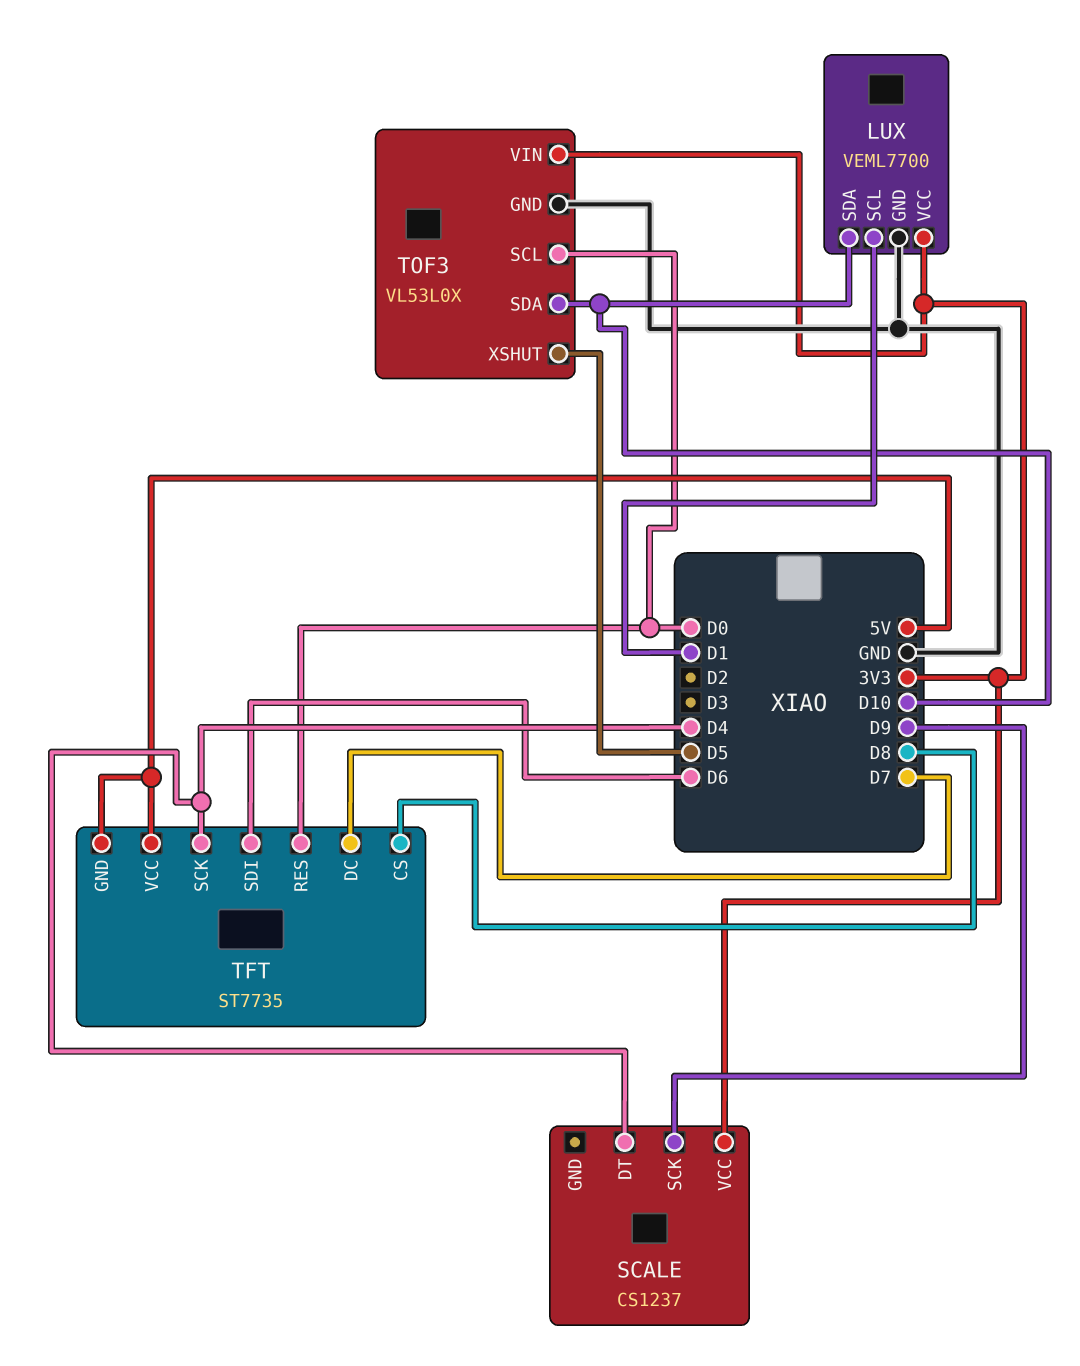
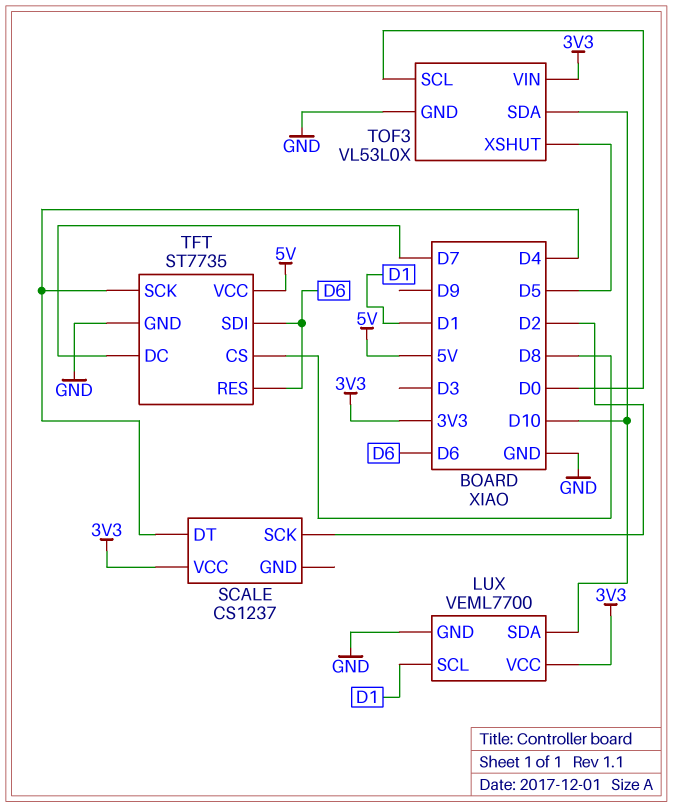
SCALE pin SCK: D9 -> D2
TFT pin GND: 5V -> GND
TFT pin RES: D0 -> D6

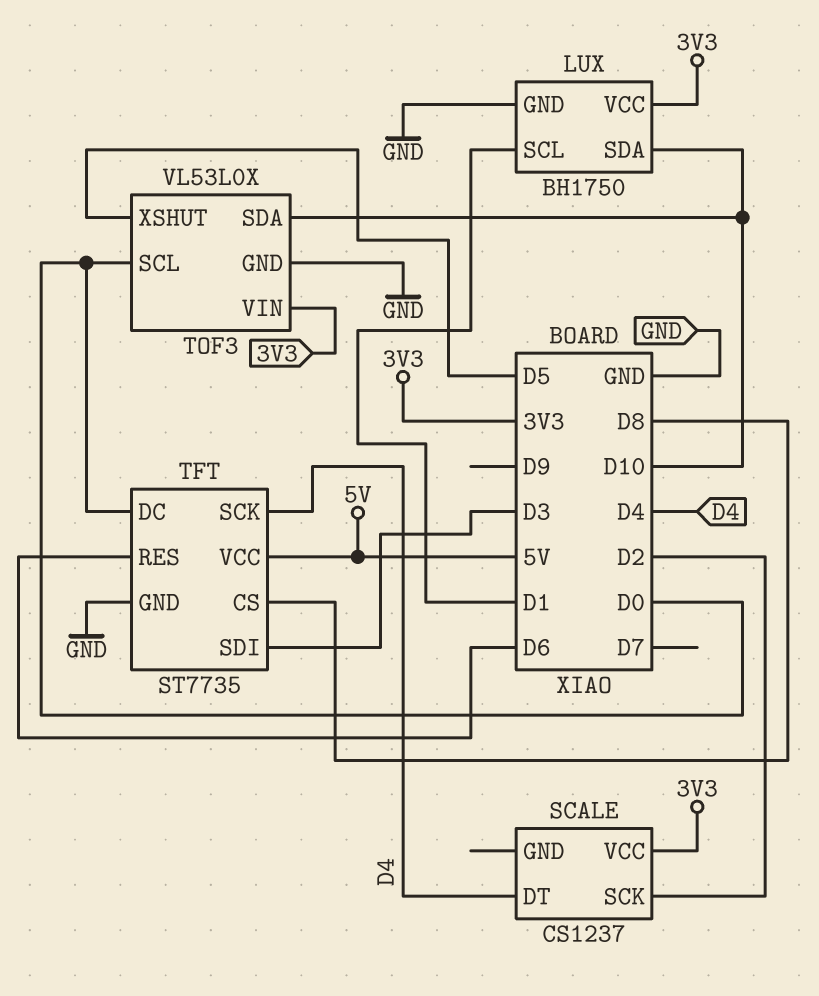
LUX: VEML7700 -> BH1750
TFT pin DC: D7 -> D0
TFT pin SDI: D6 -> D3

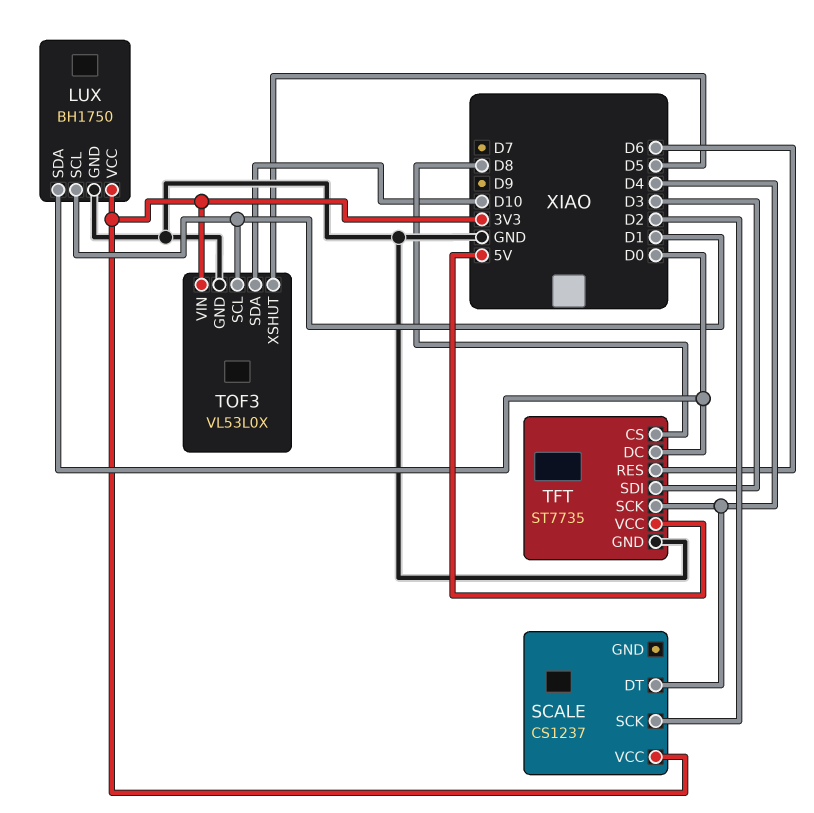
LUX pin SDA: D10 -> D0
TOF3 pin SCL: D0 -> D1

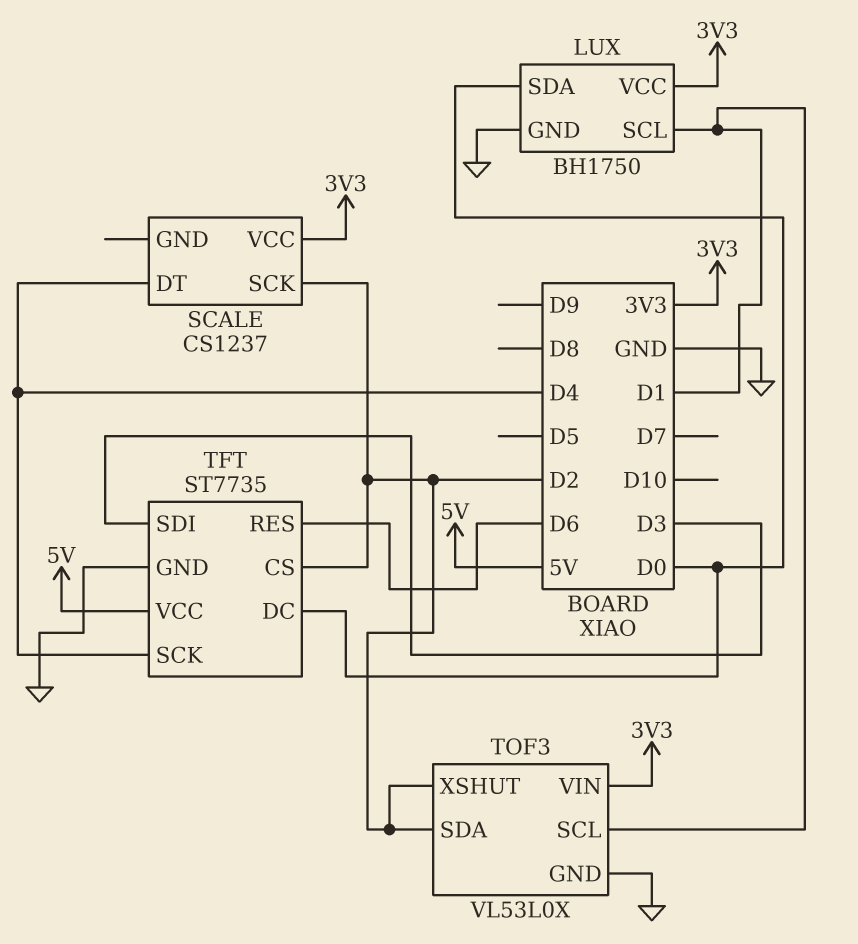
TFT pin CS: D8 -> D2
TOF3 pin SDA: D10 -> D2
TOF3 pin XSHUT: D5 -> D2

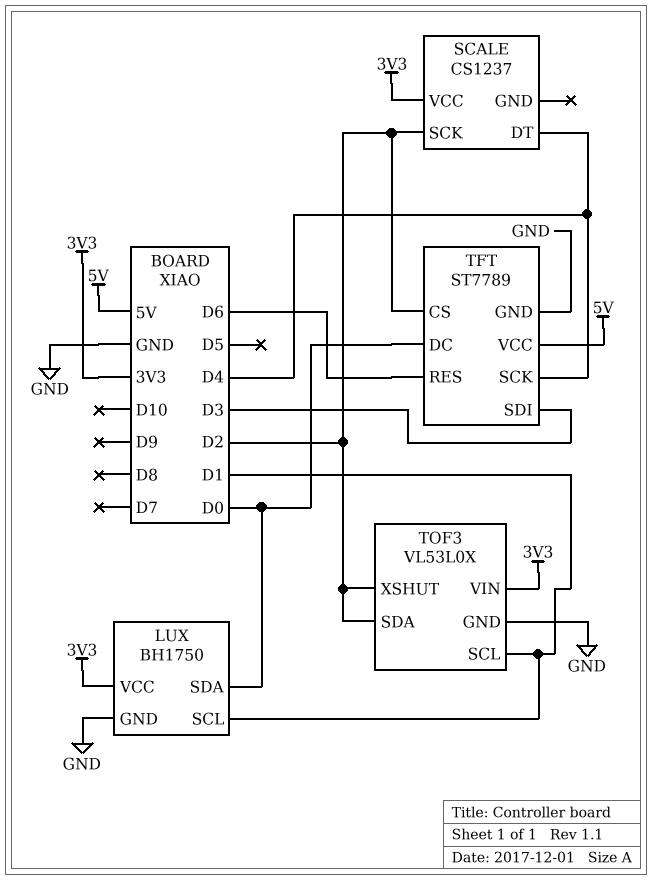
TFT: ST7735 -> ST7789

